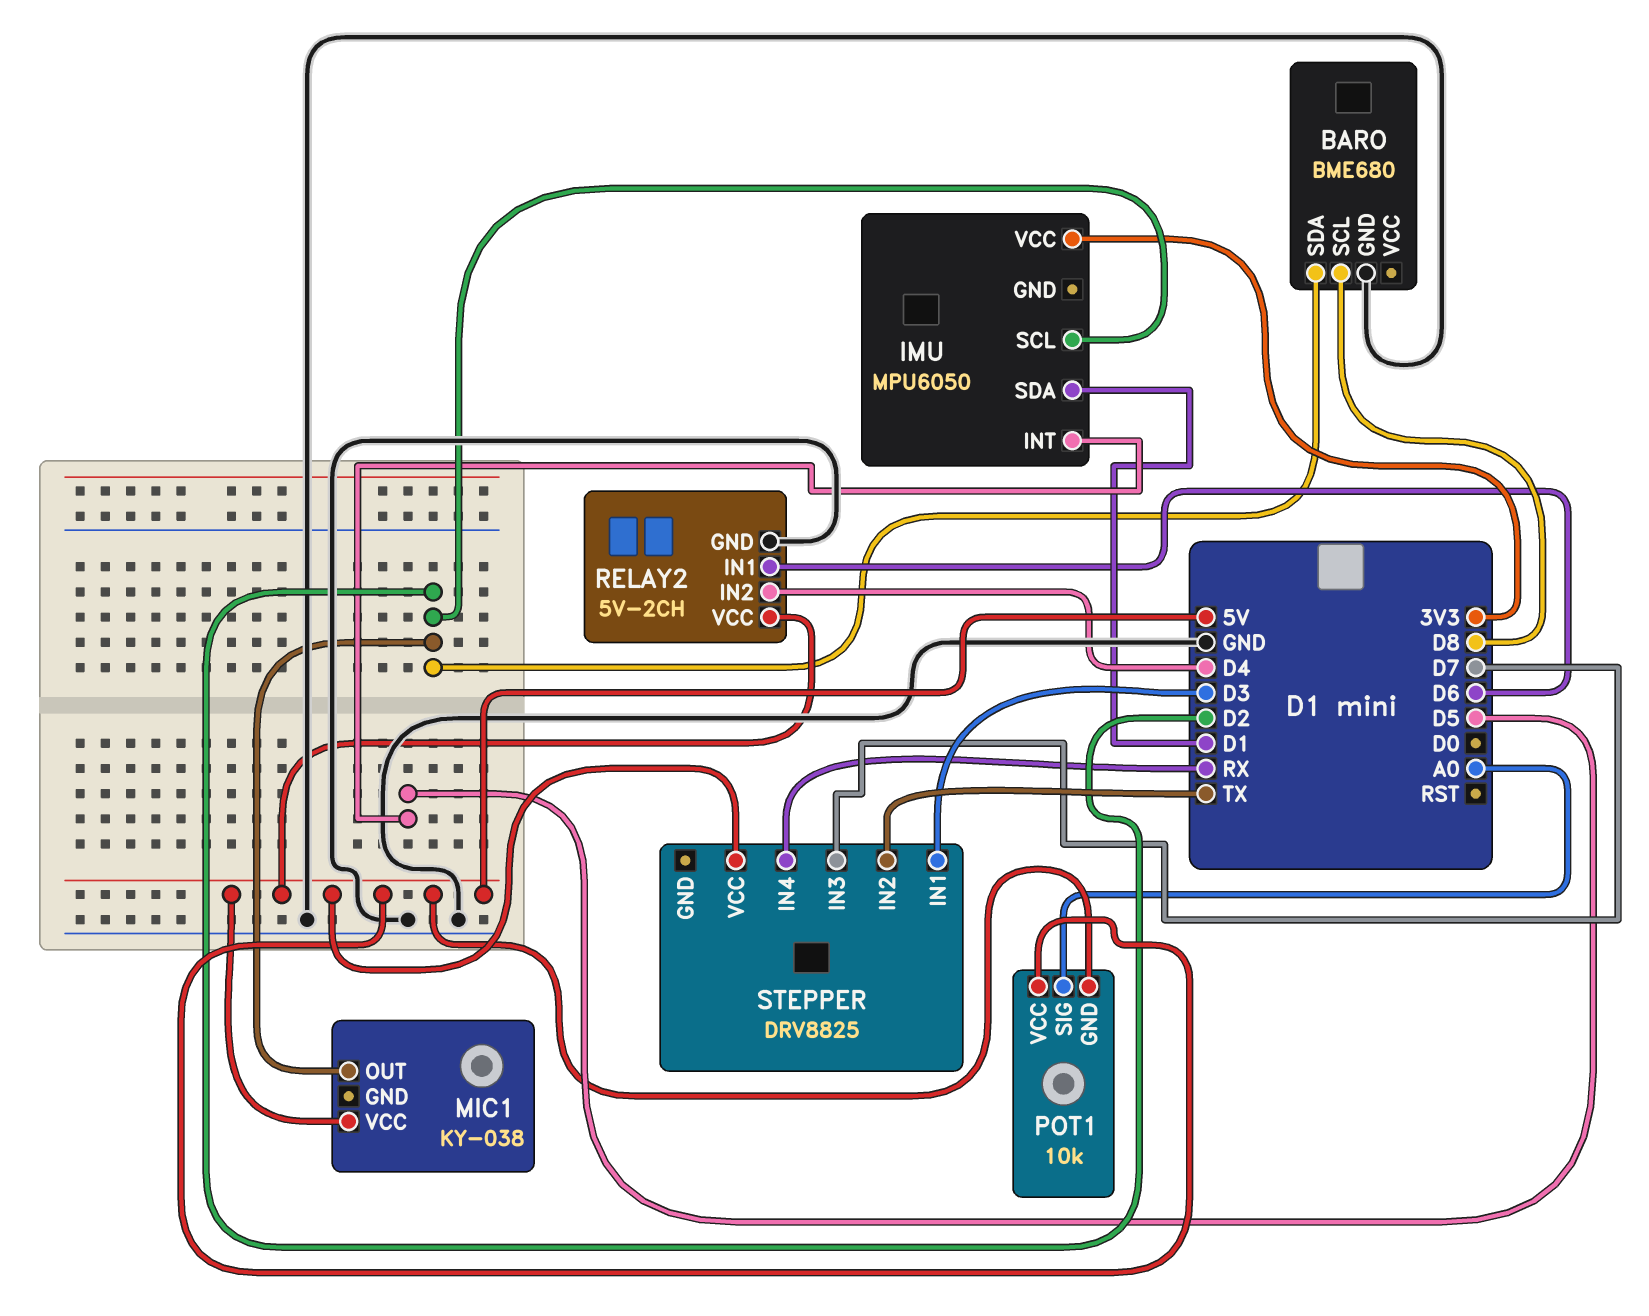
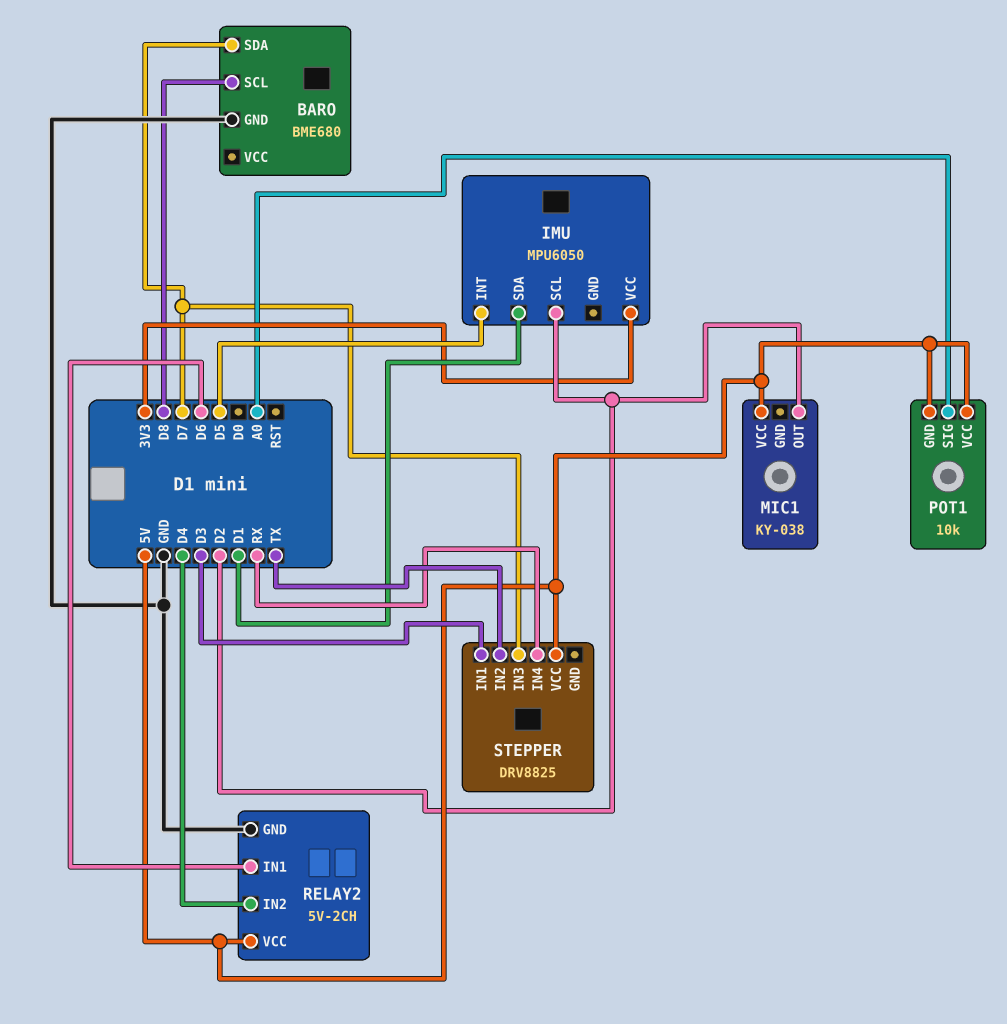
BARO pin SDA: D2 -> D7

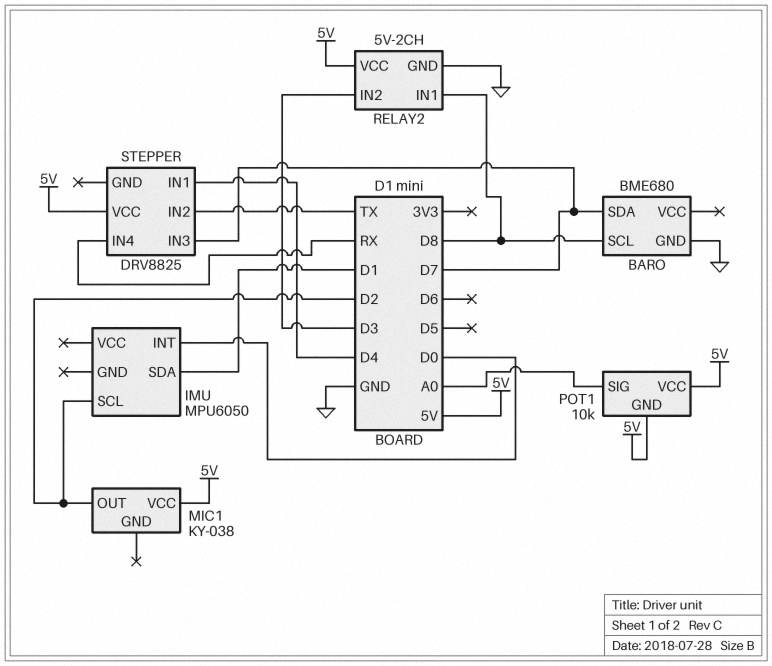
IMU pin INT: D5 -> D0
IMU pin VCC: 3V3 -> none
RELAY2 pin IN1: D6 -> D8
RELAY2 pin IN2: D4 -> D3
STEPPER pin IN1: D3 -> D4

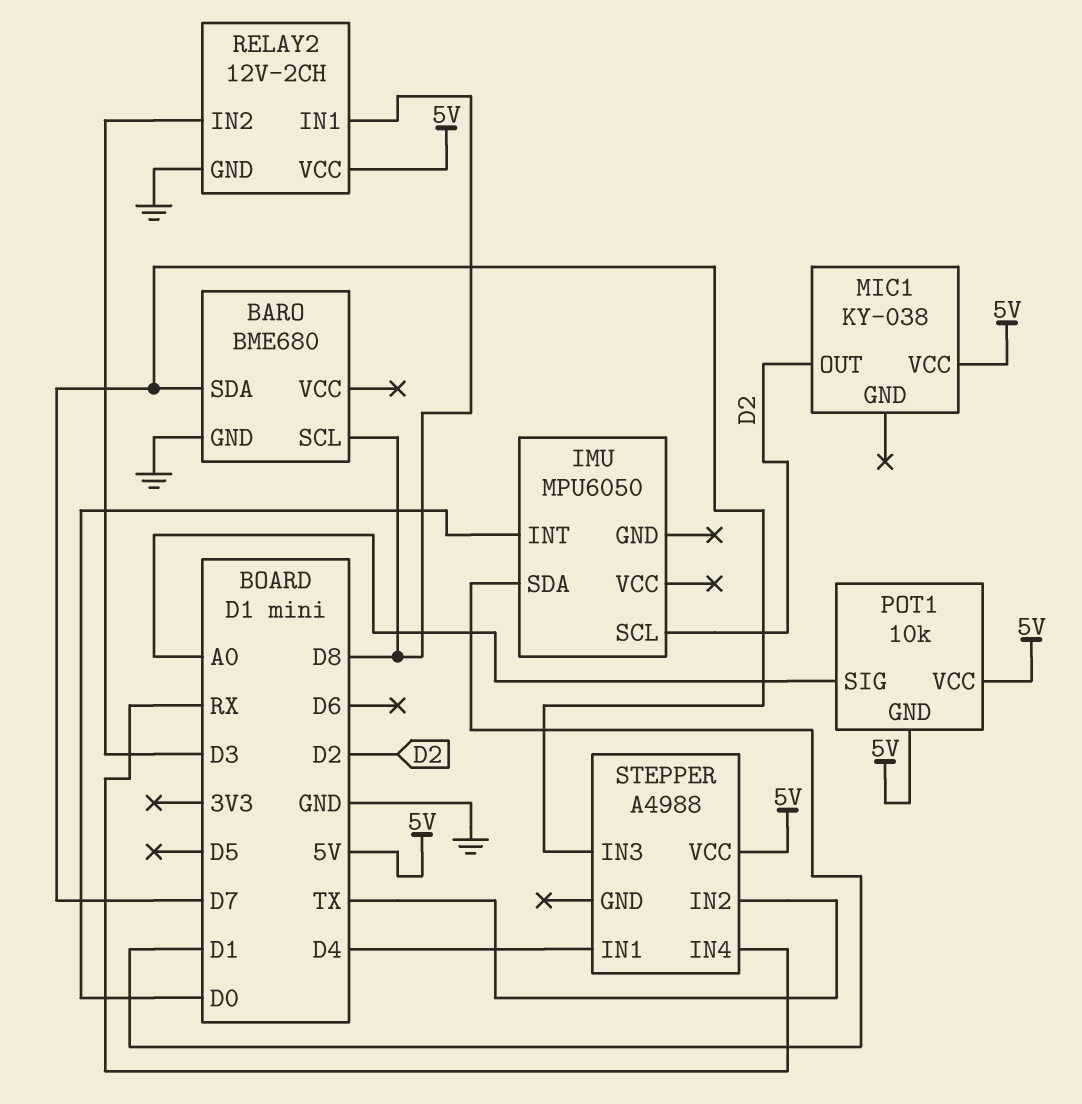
RELAY2: 5V-2CH -> 12V-2CH
STEPPER: DRV8825 -> A4988

